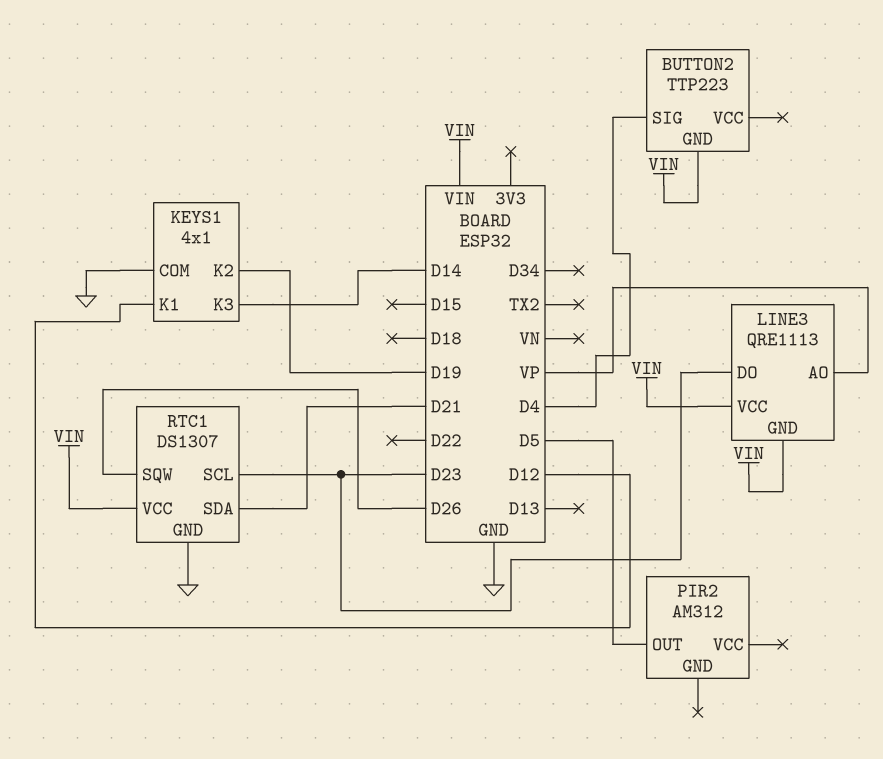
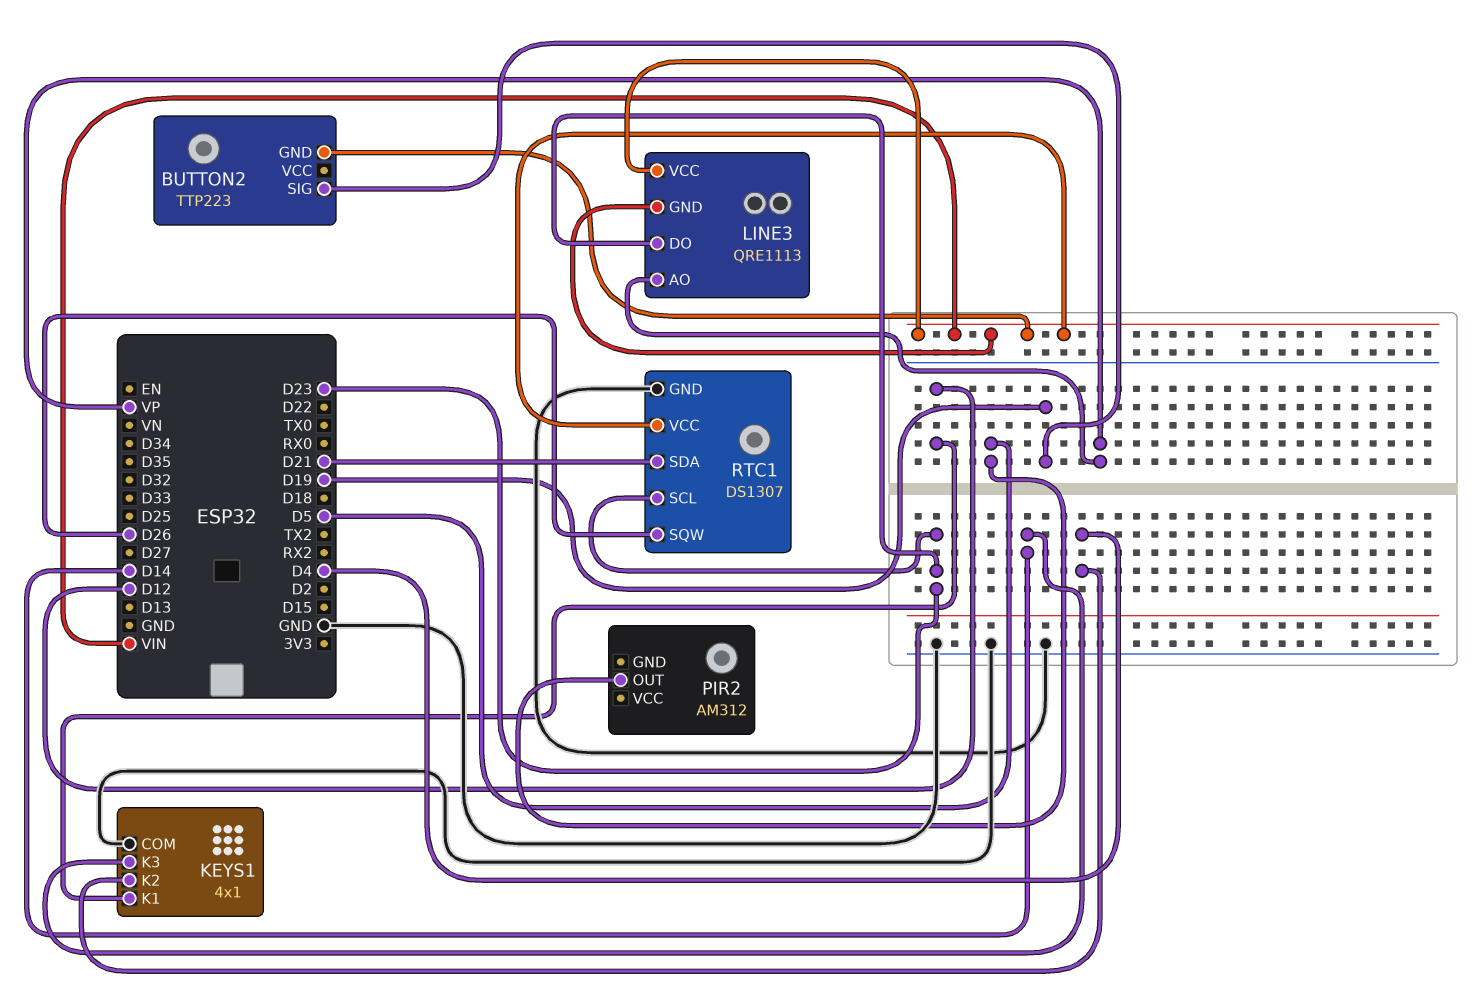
BUTTON2 pin SIG: D4 -> D19
KEYS1 pin K2: D19 -> D4

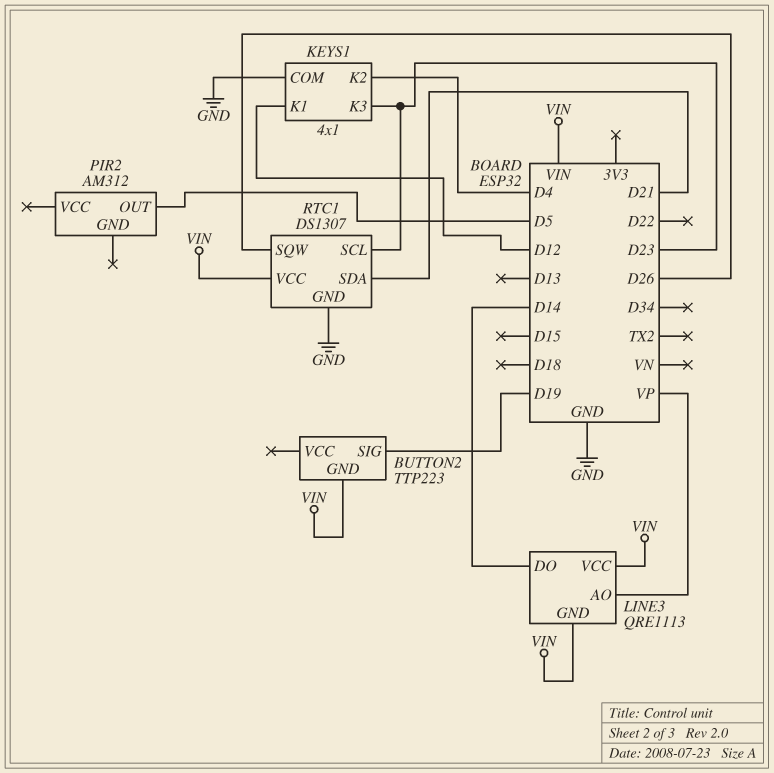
KEYS1 pin K3: D14 -> D23
LINE3 pin DO: D23 -> D14

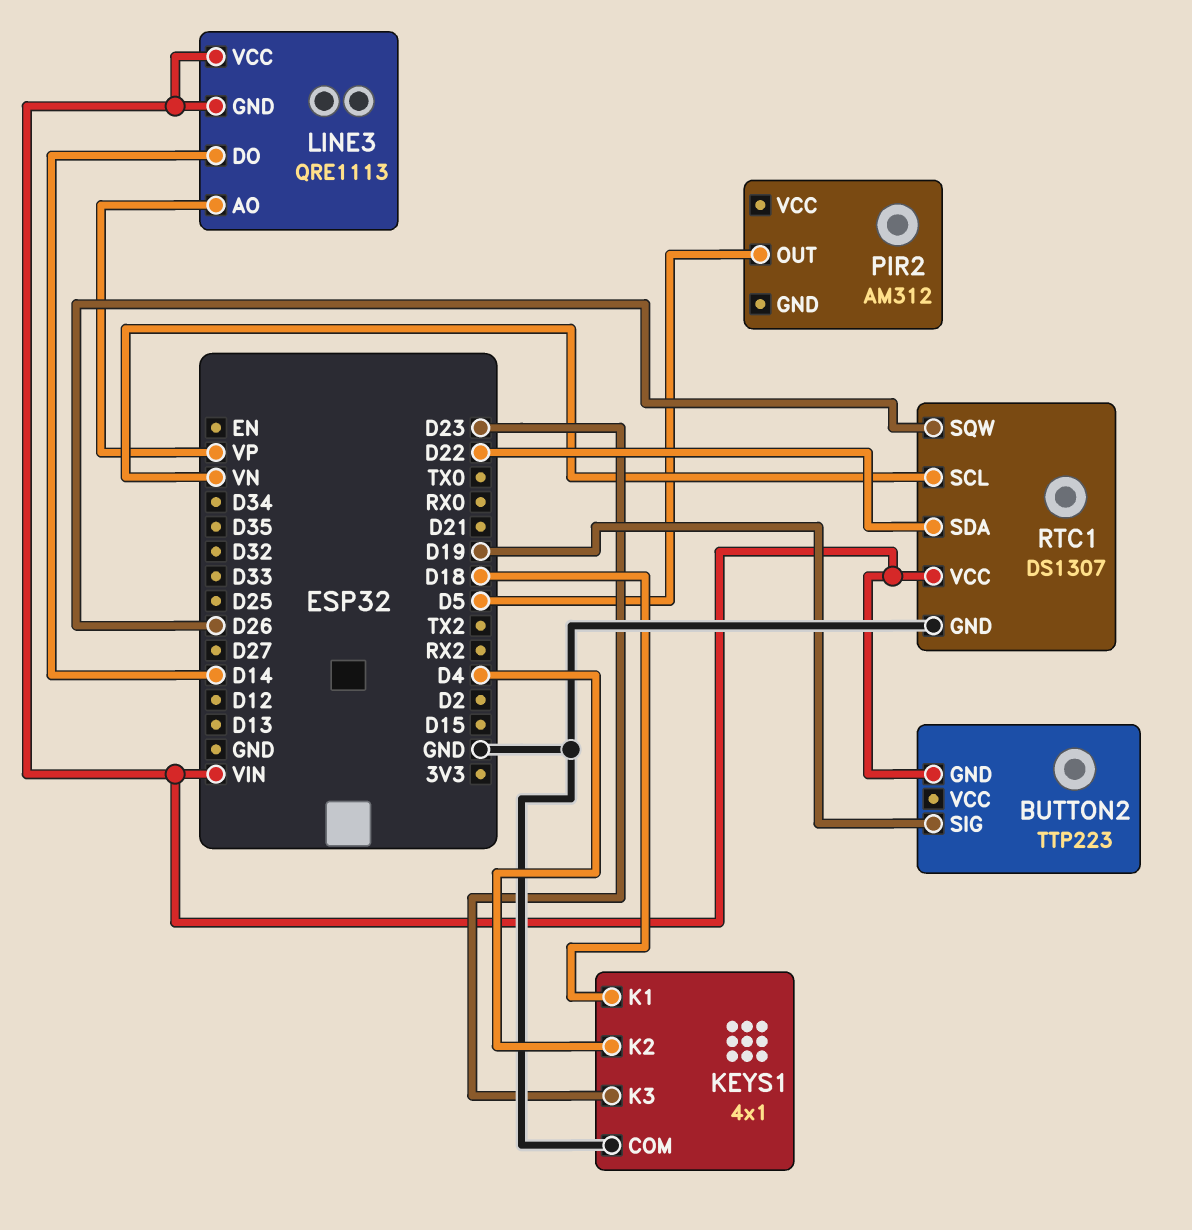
KEYS1 pin K1: D12 -> D18
RTC1 pin SCL: D23 -> VN
RTC1 pin SDA: D21 -> D22

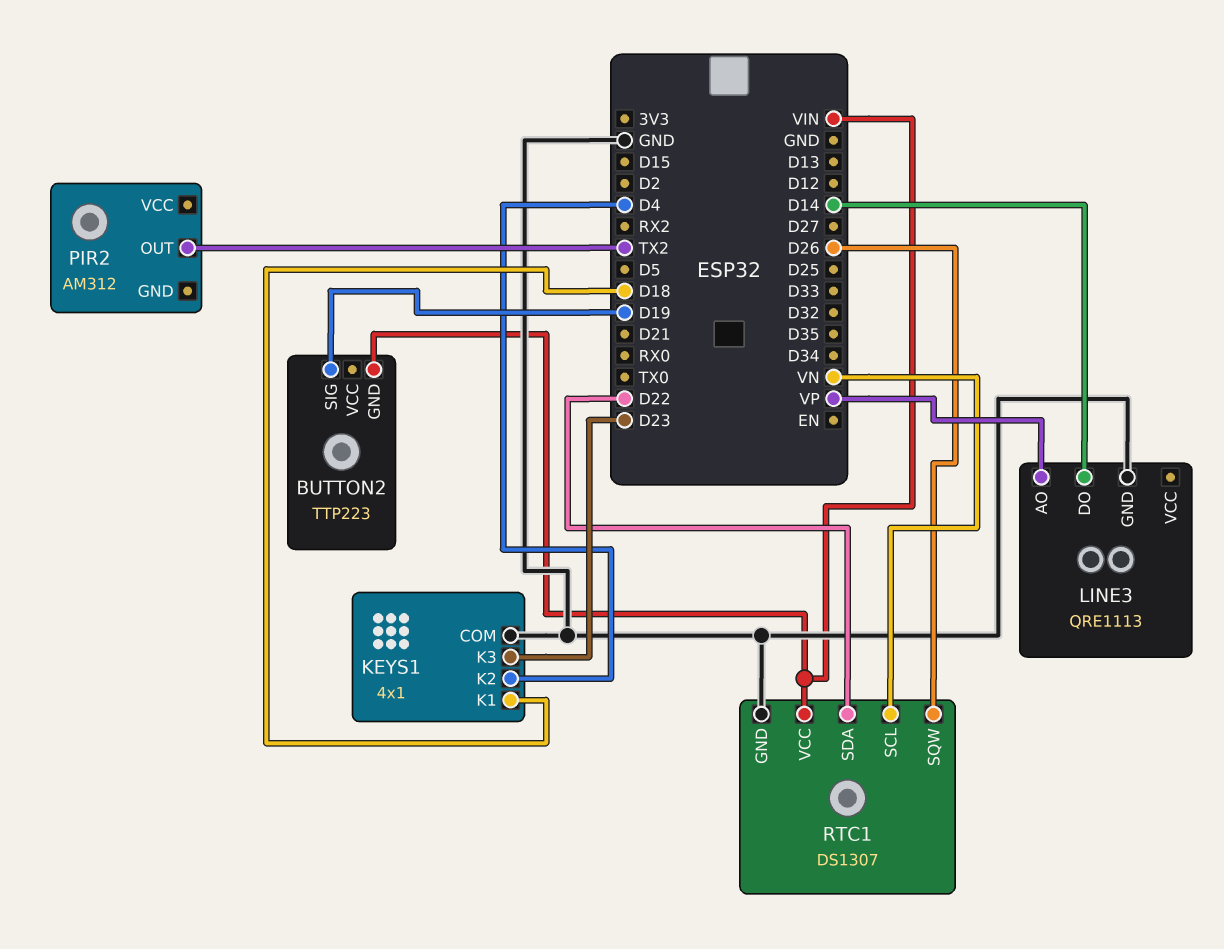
LINE3 pin GND: VIN -> GND
LINE3 pin VCC: VIN -> none
PIR2 pin OUT: D5 -> TX2

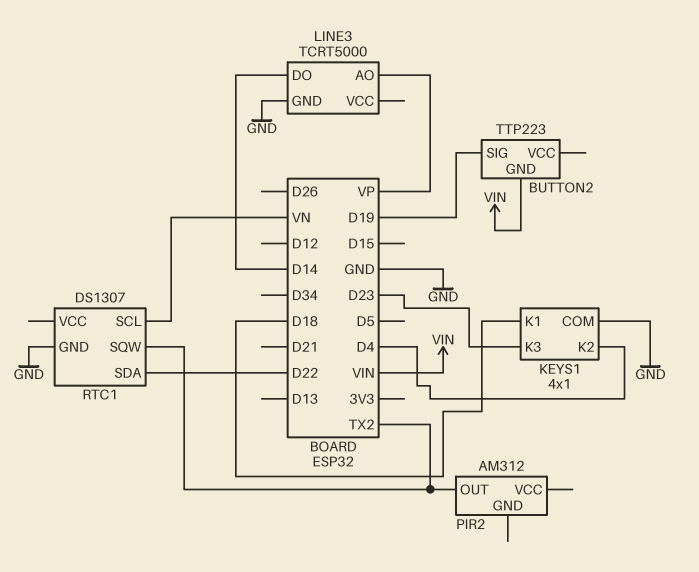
LINE3: QRE1113 -> TCRT5000
RTC1 pin SQW: D26 -> TX2
RTC1 pin VCC: VIN -> none

